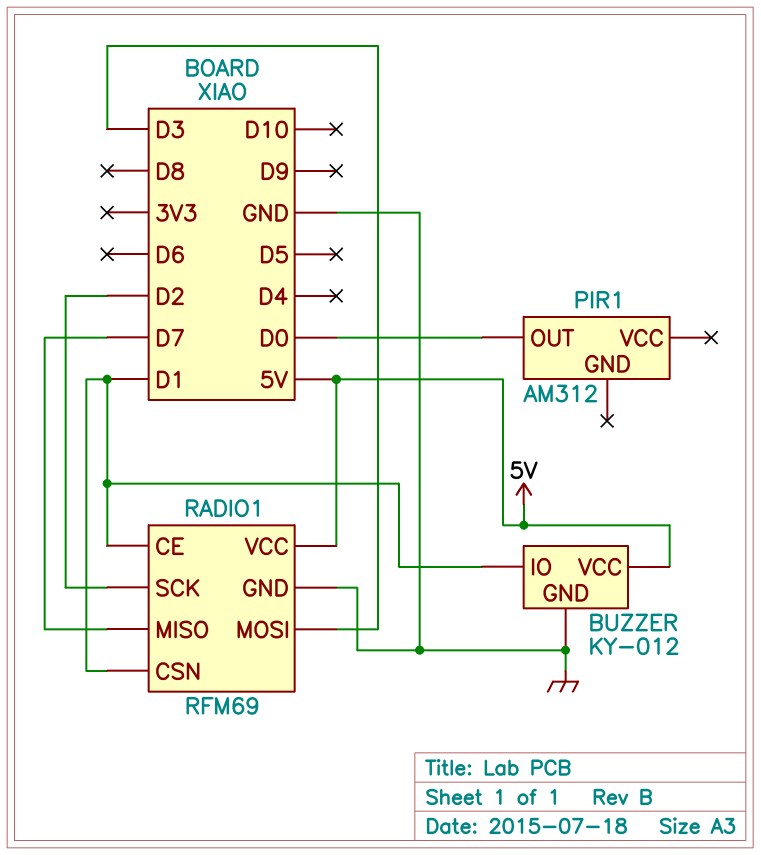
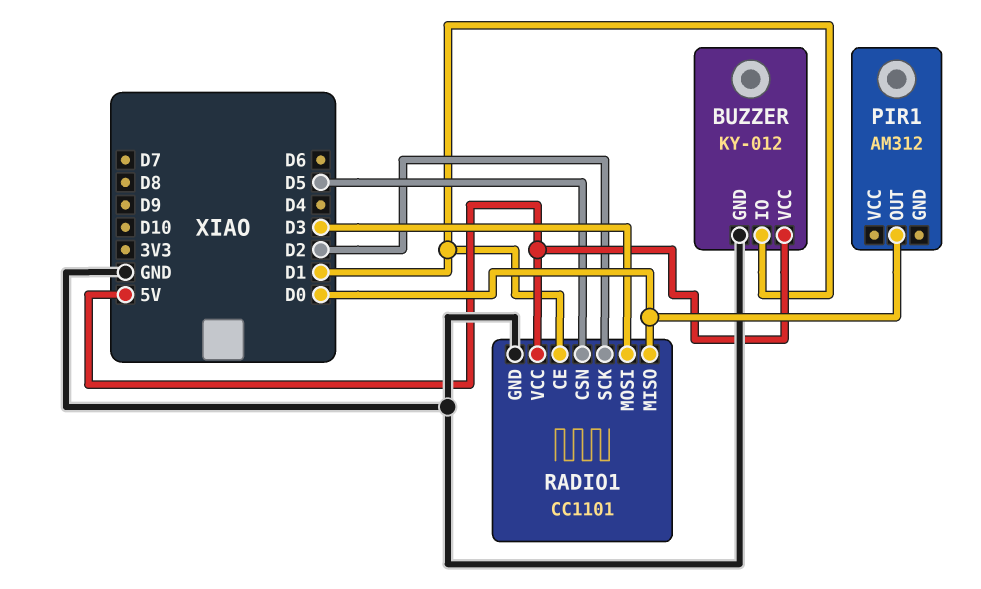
RADIO1: RFM69 -> CC1101
RADIO1 pin CSN: D1 -> D5
RADIO1 pin MISO: D7 -> D0

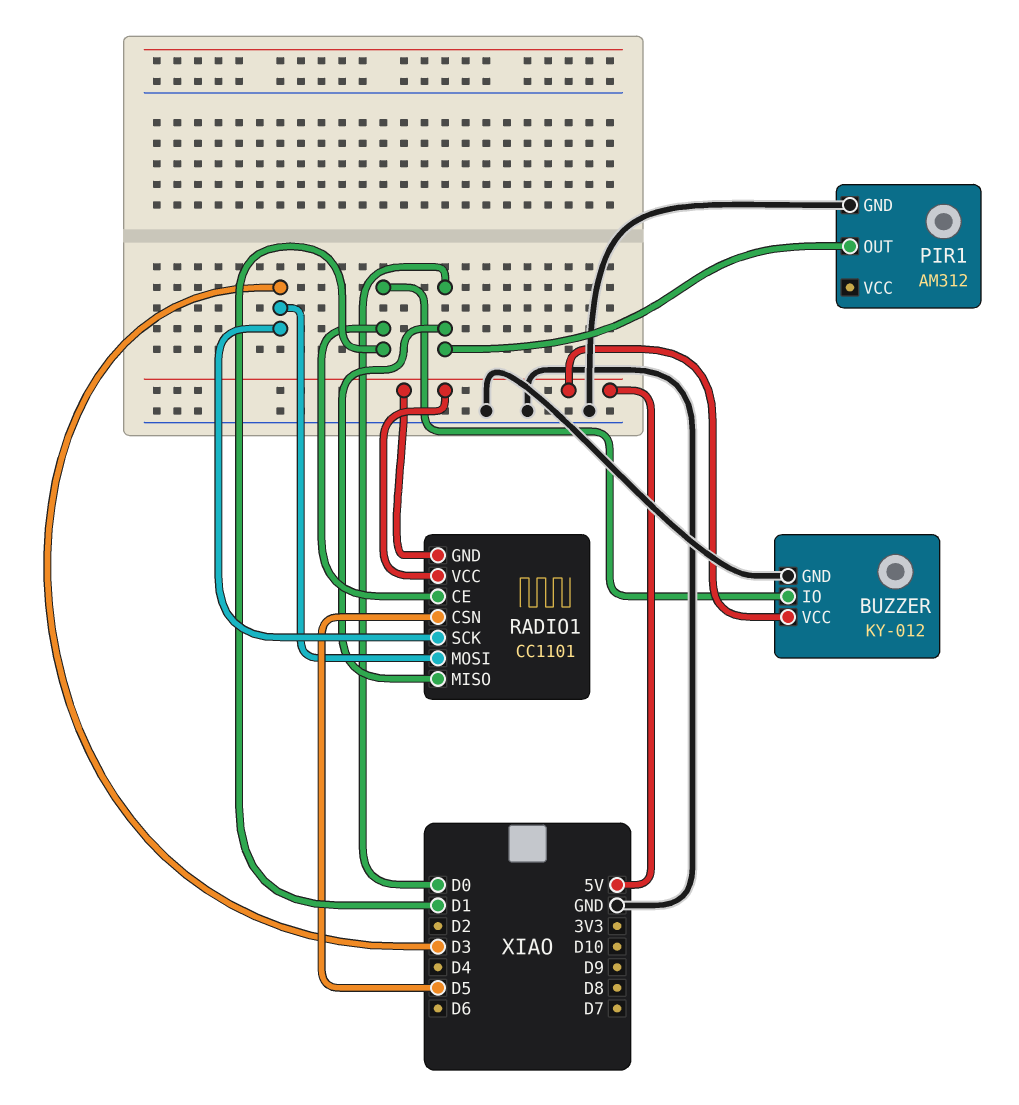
PIR1 pin GND: none -> GND
RADIO1 pin GND: GND -> 5V
RADIO1 pin SCK: D2 -> D3

